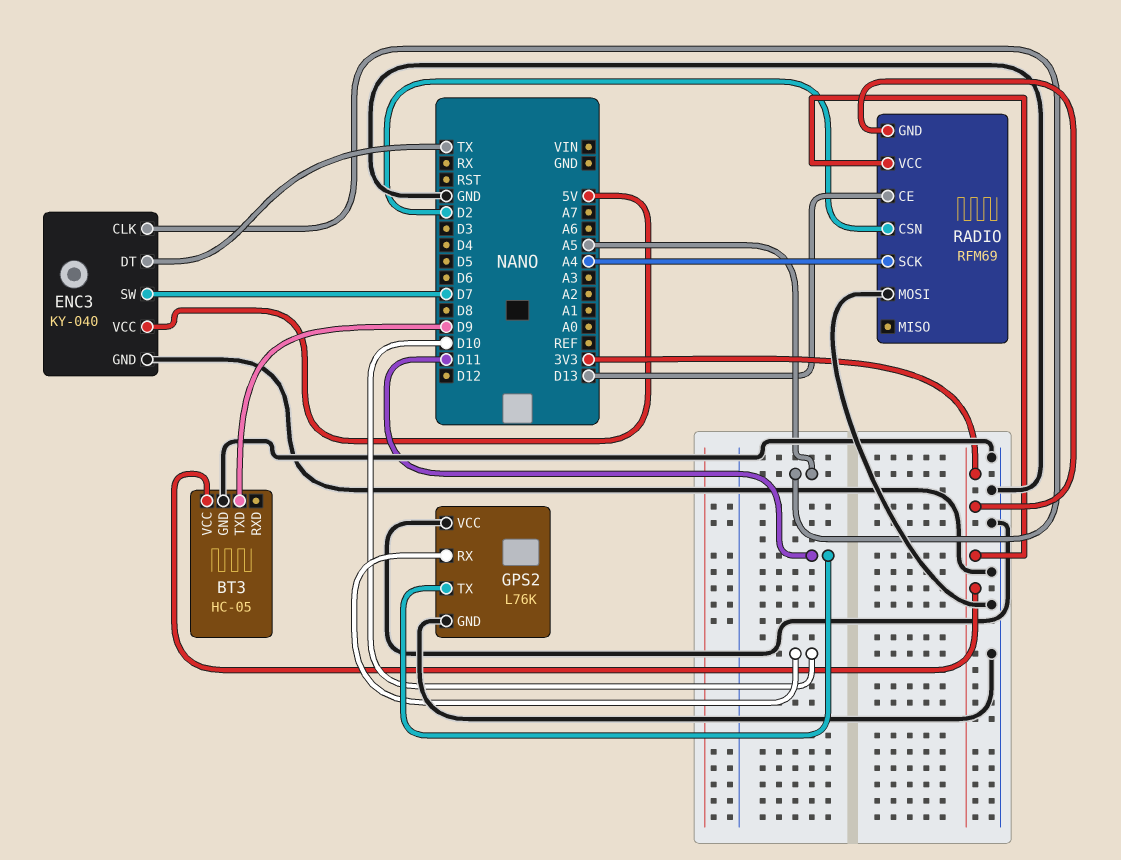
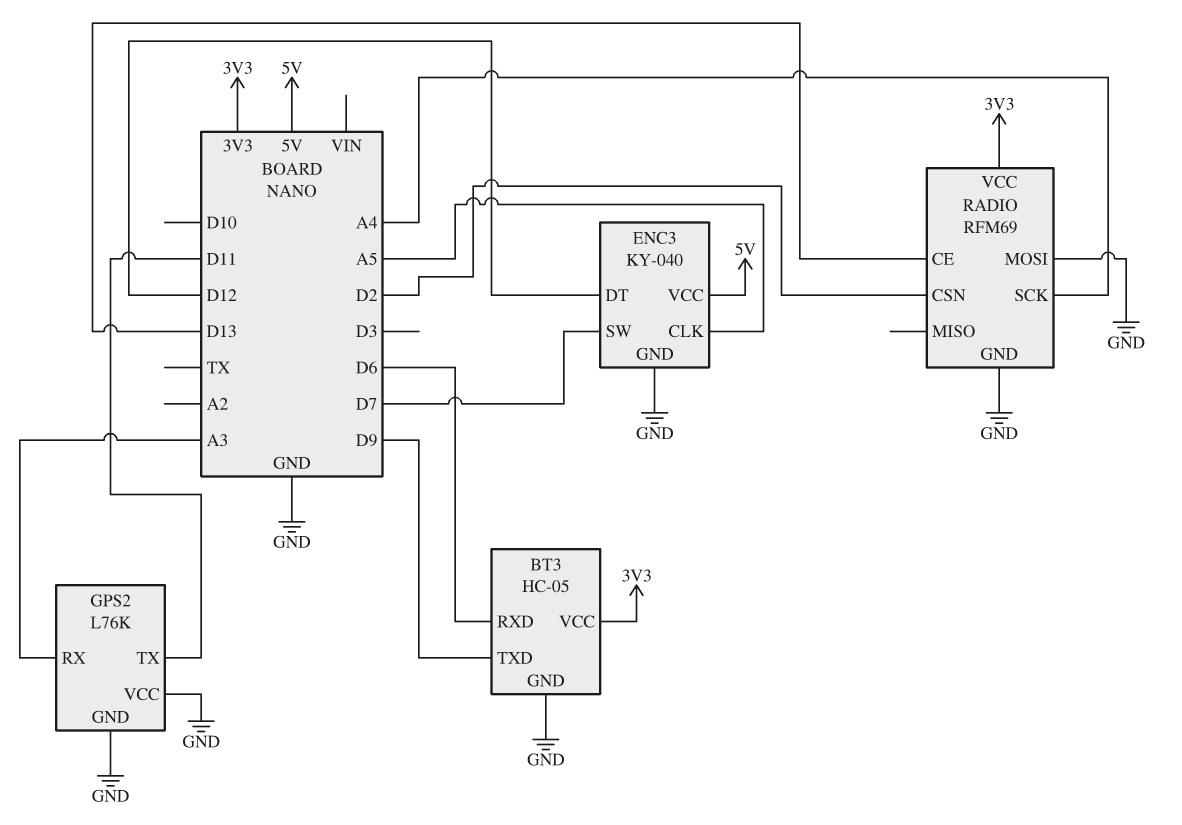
BT3 pin RXD: none -> D6
ENC3 pin DT: TX -> D12
GPS2 pin RX: D10 -> A3
RADIO pin GND: 3V3 -> GND

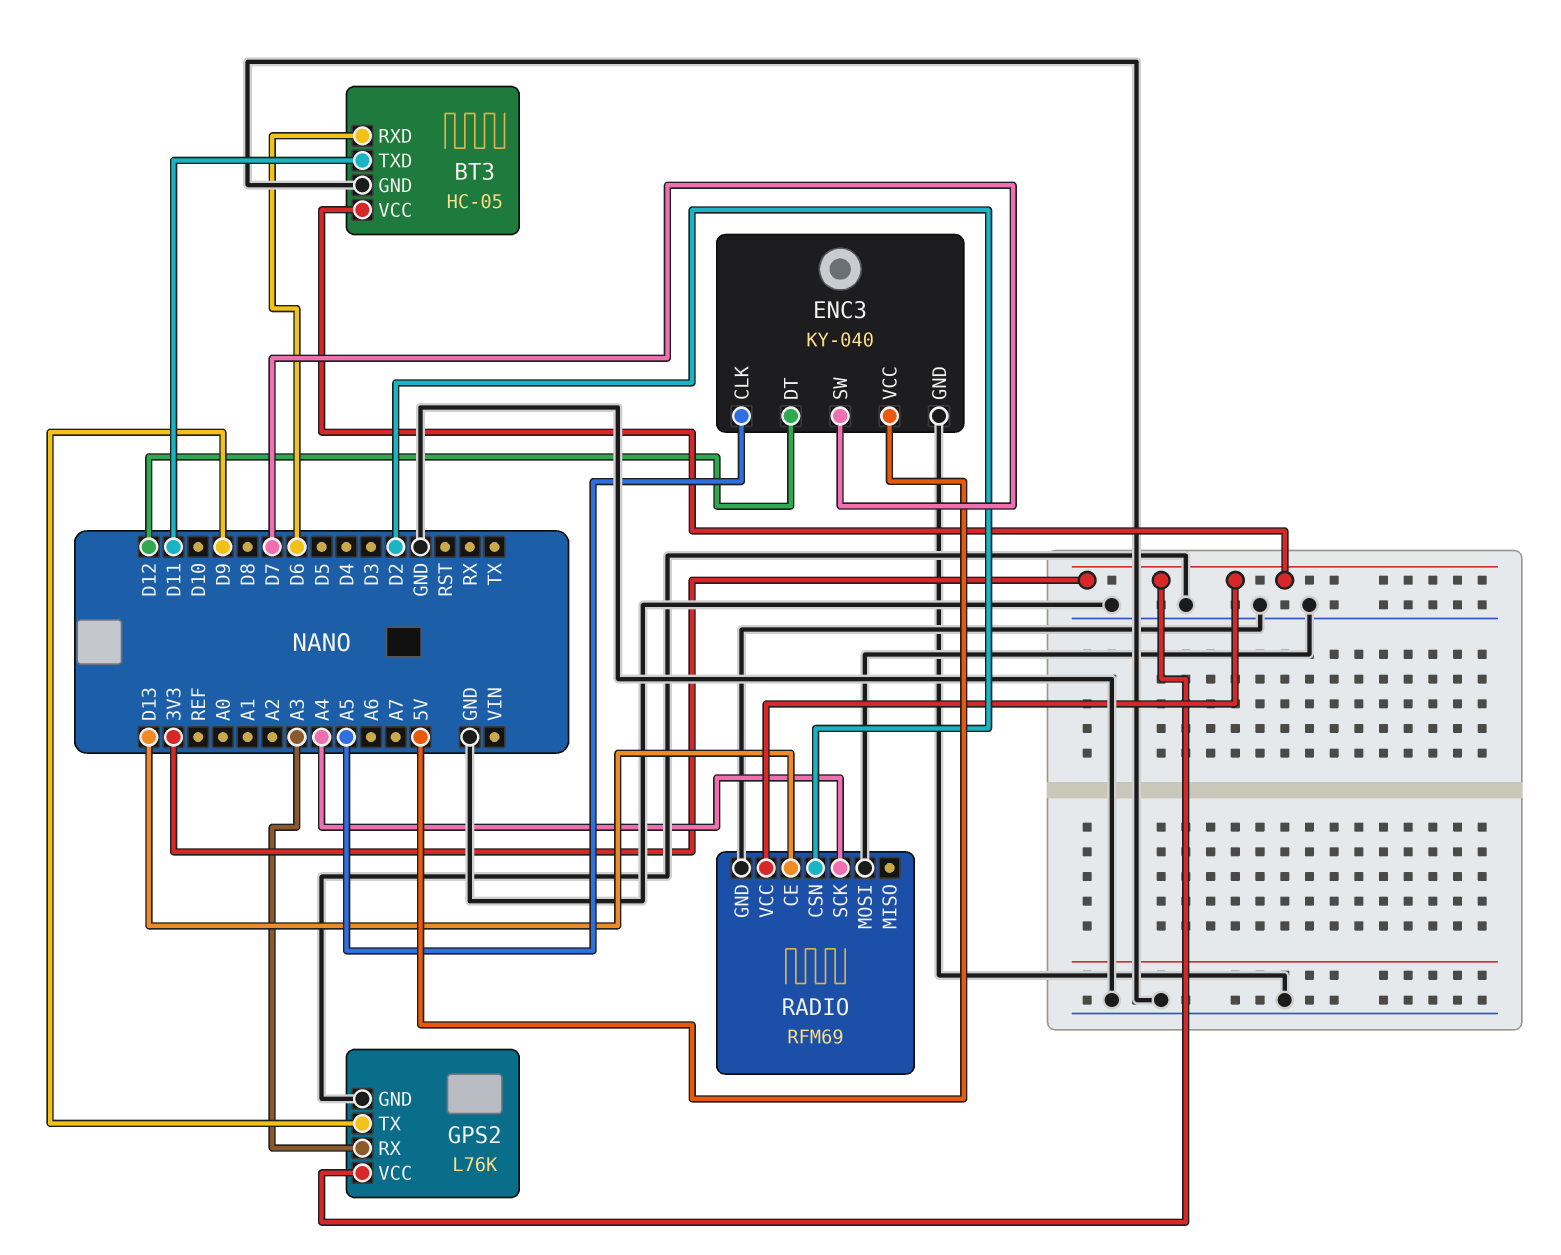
BT3 pin TXD: D9 -> D11
GPS2 pin TX: D11 -> D9
GPS2 pin VCC: GND -> 3V3

